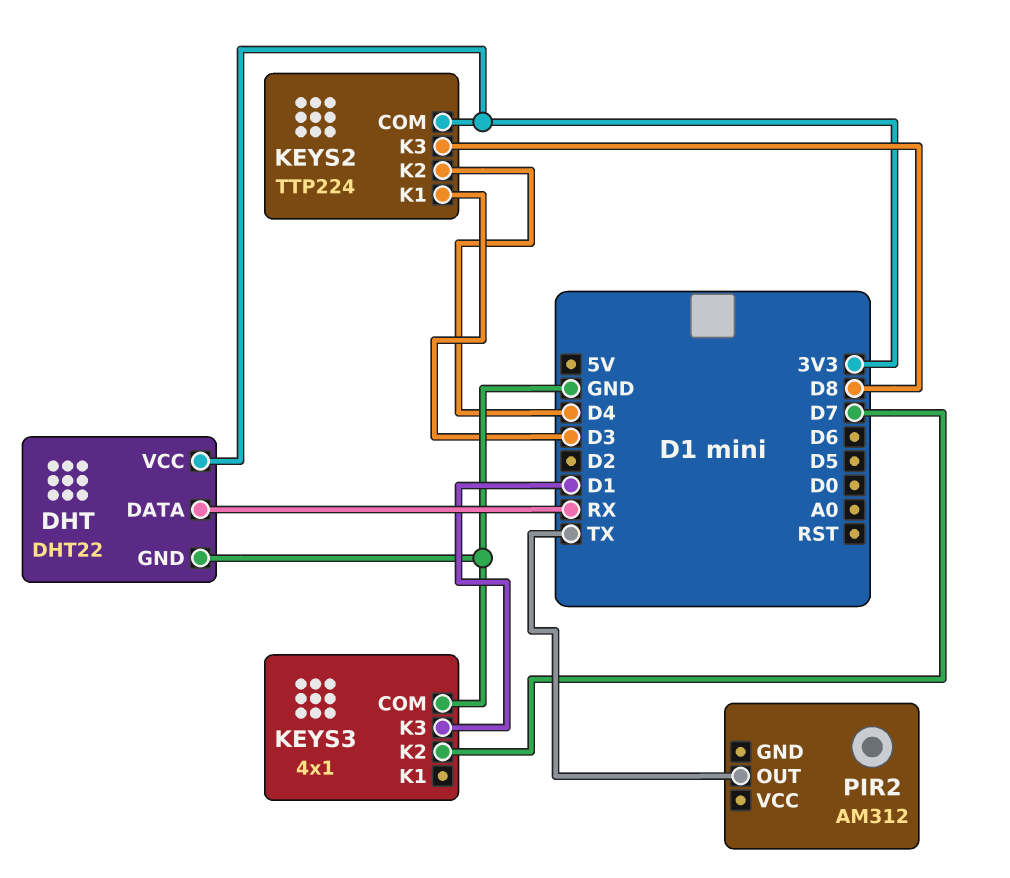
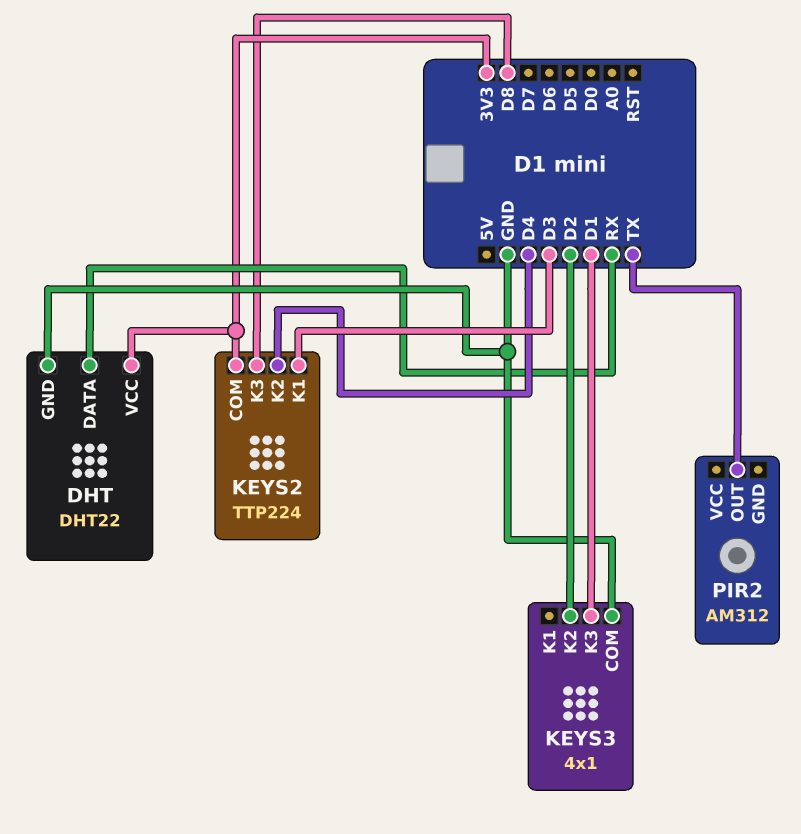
KEYS3 pin K2: D7 -> D2

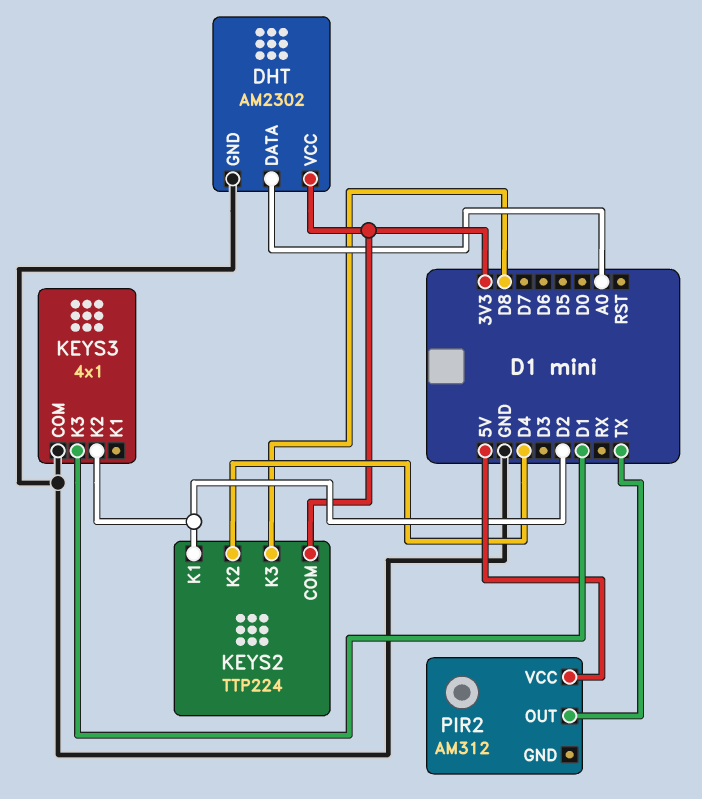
DHT: DHT22 -> AM2302
DHT pin DATA: RX -> A0
KEYS2 pin K1: D3 -> D2
PIR2 pin VCC: none -> 5V

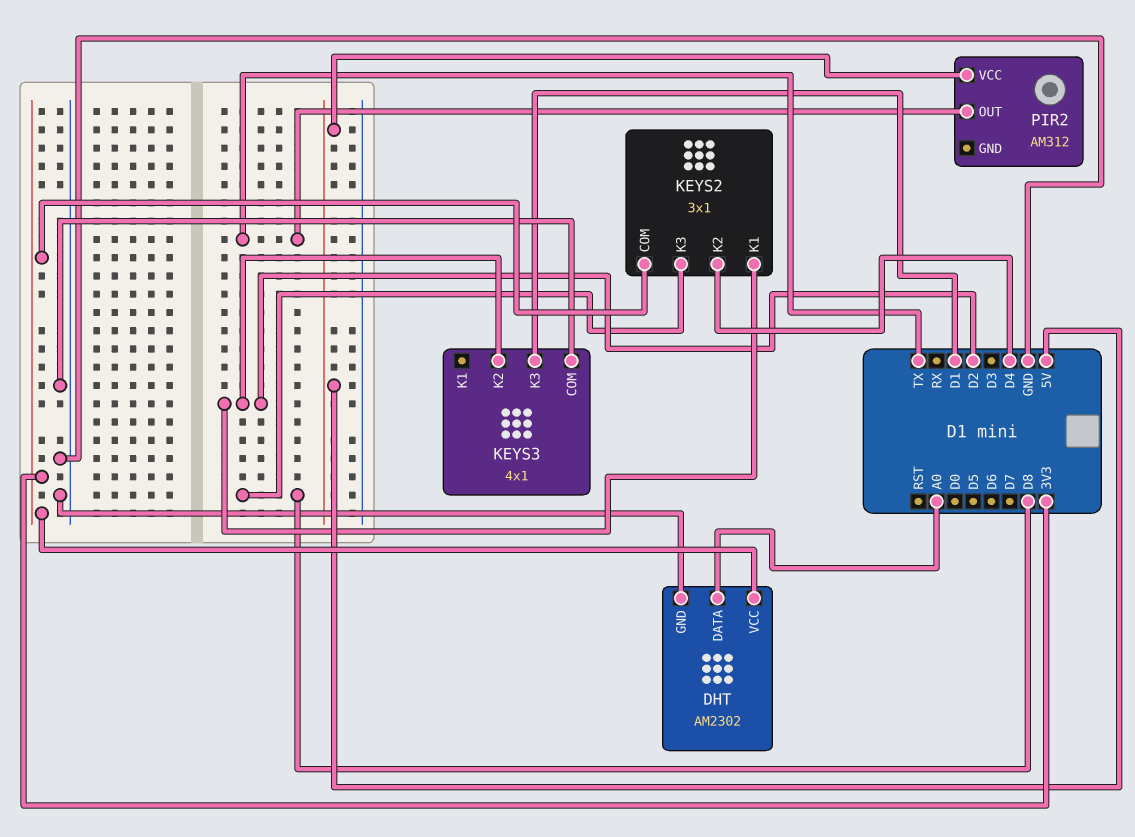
KEYS2: TTP224 -> 3x1

